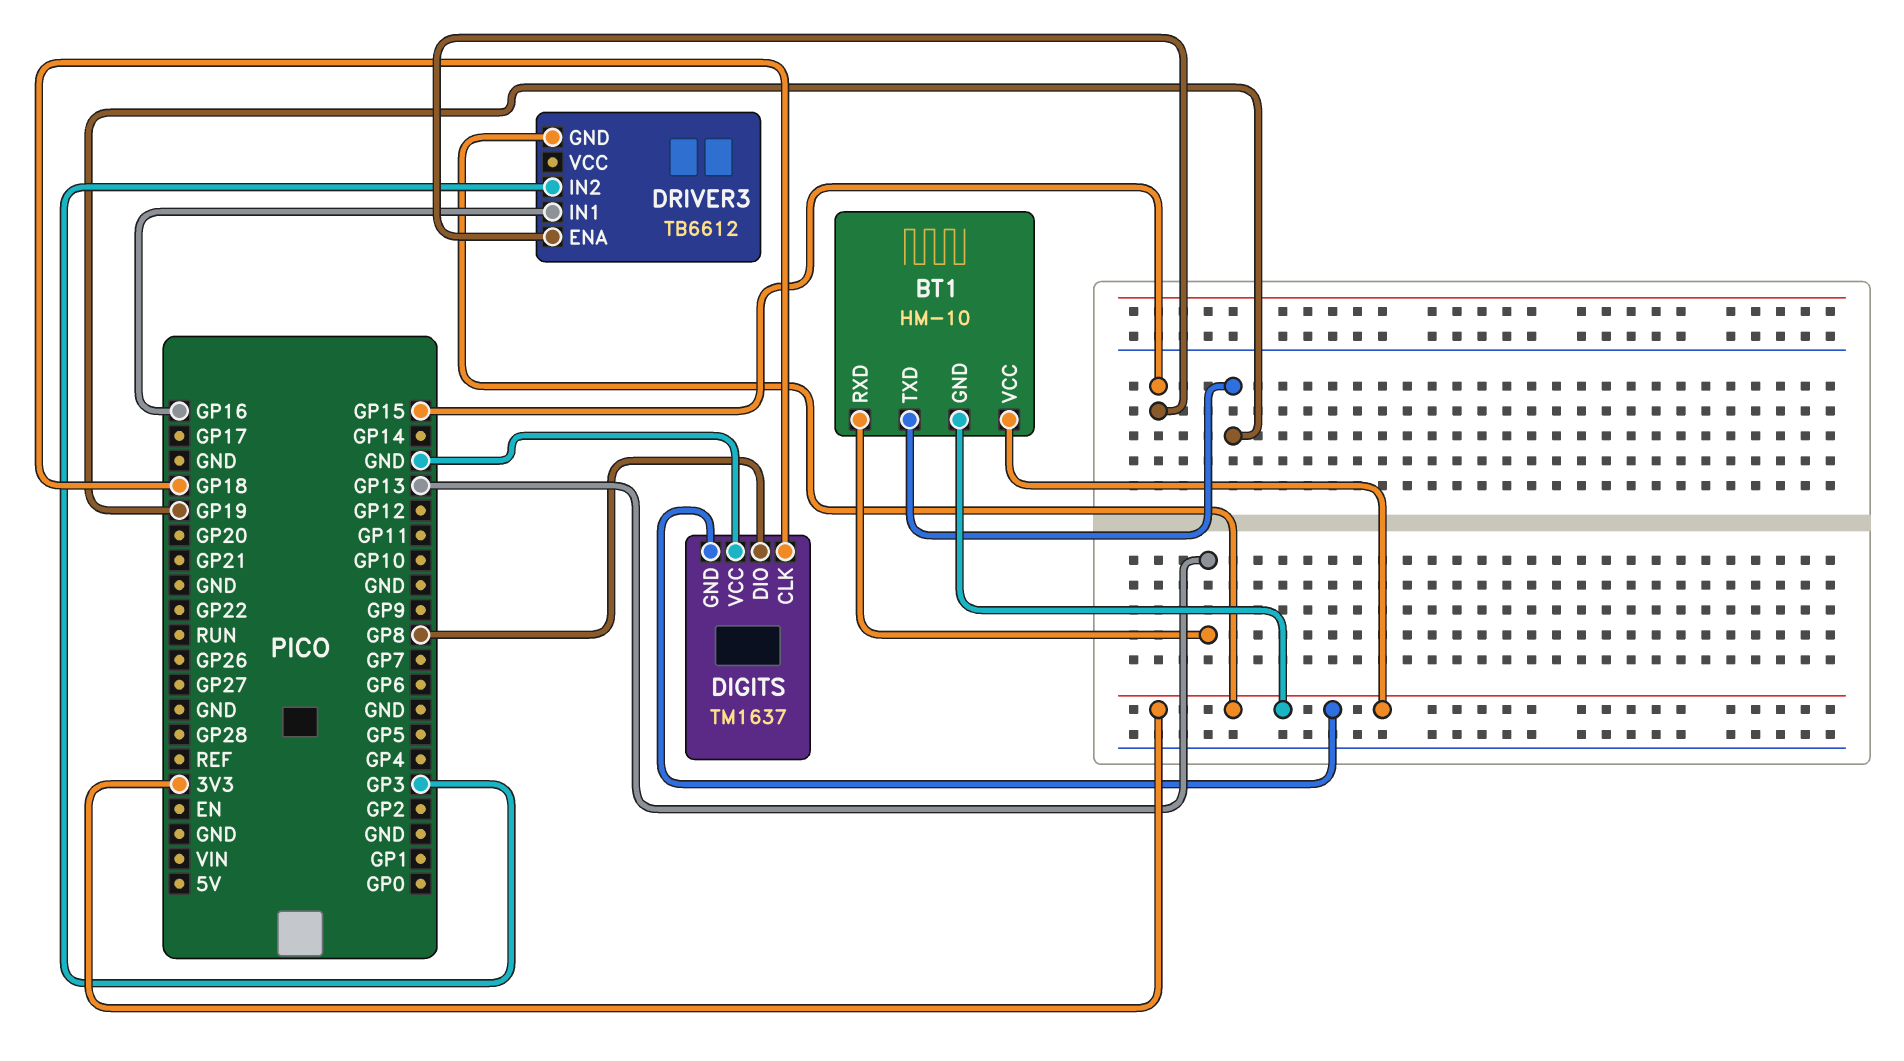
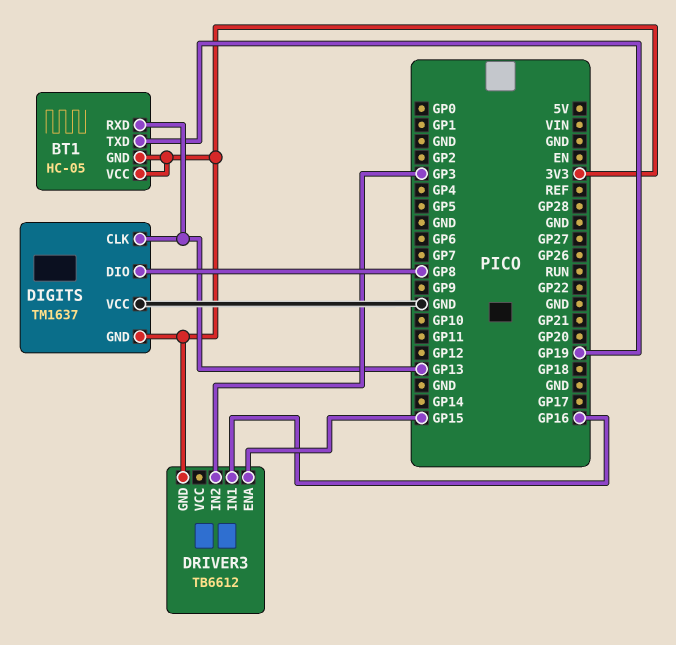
BT1: HM-10 -> HC-05
DIGITS pin CLK: GP18 -> GP13

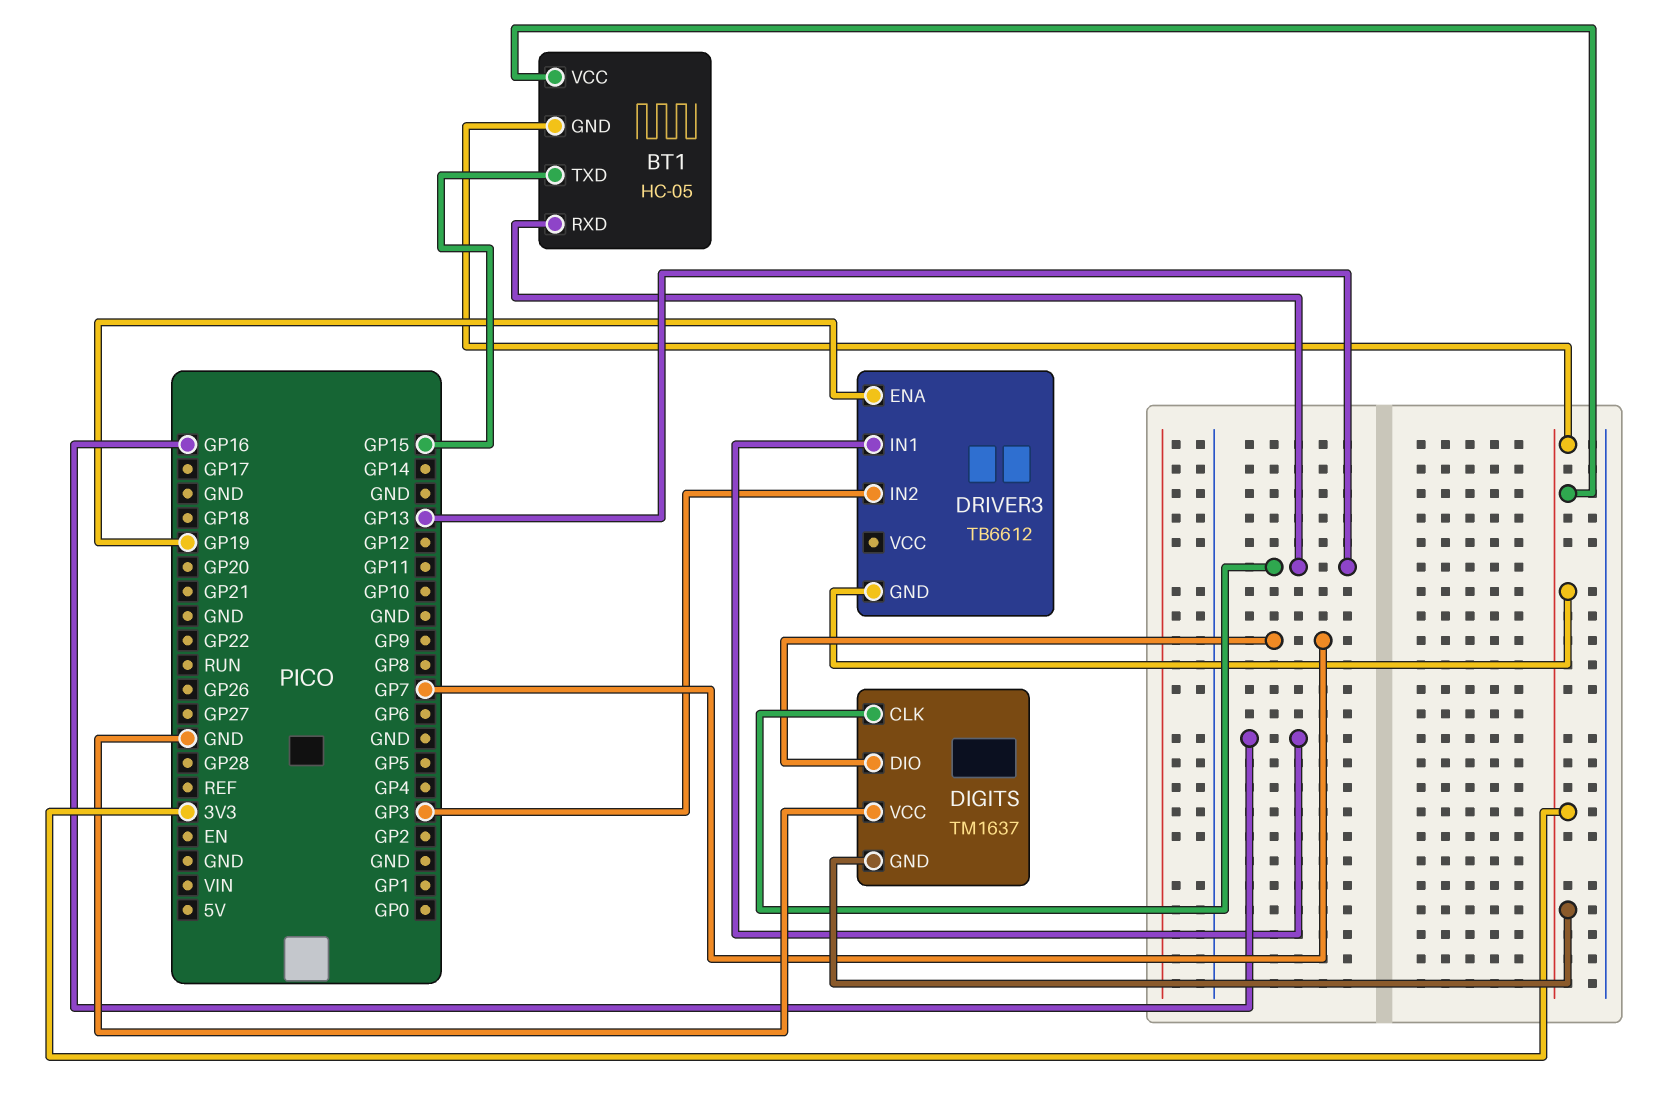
BT1 pin TXD: GP19 -> GP15
DIGITS pin DIO: GP8 -> GP7
DRIVER3 pin ENA: GP15 -> GP19

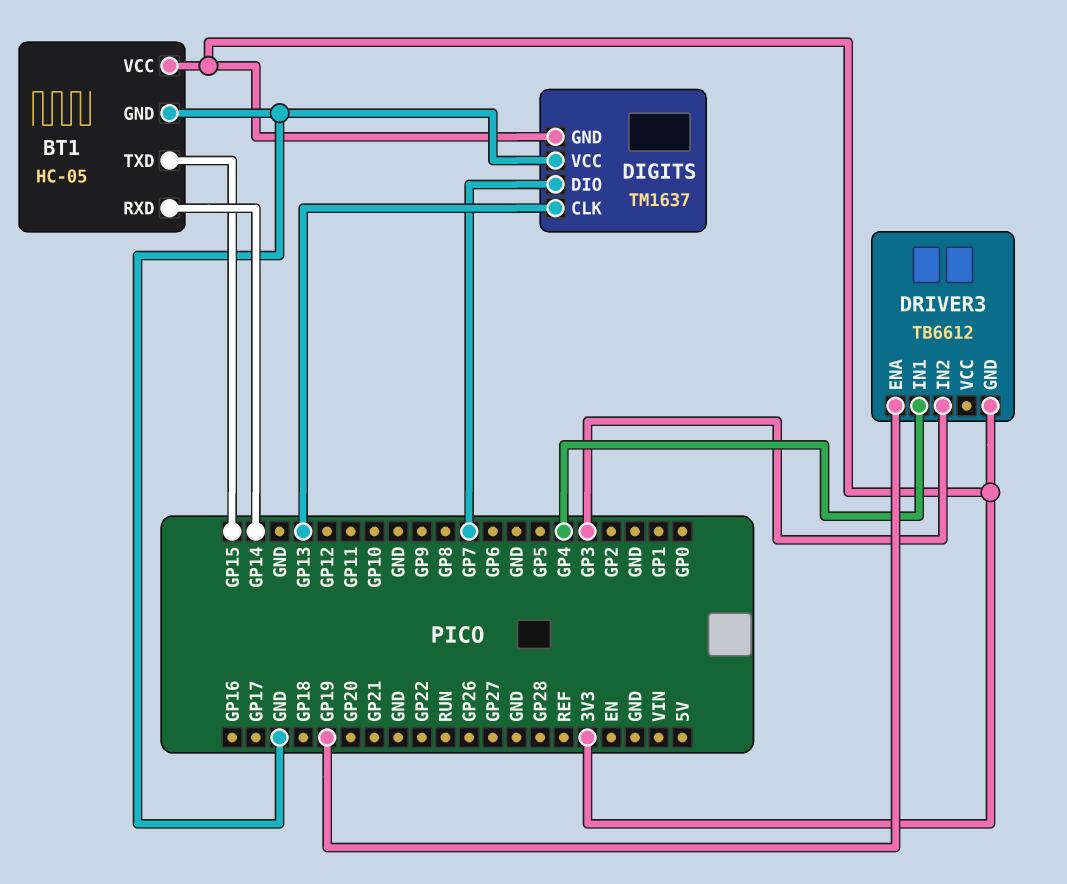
BT1 pin GND: 3V3 -> GND
BT1 pin RXD: GP13 -> GP14
DRIVER3 pin IN1: GP16 -> GP4

